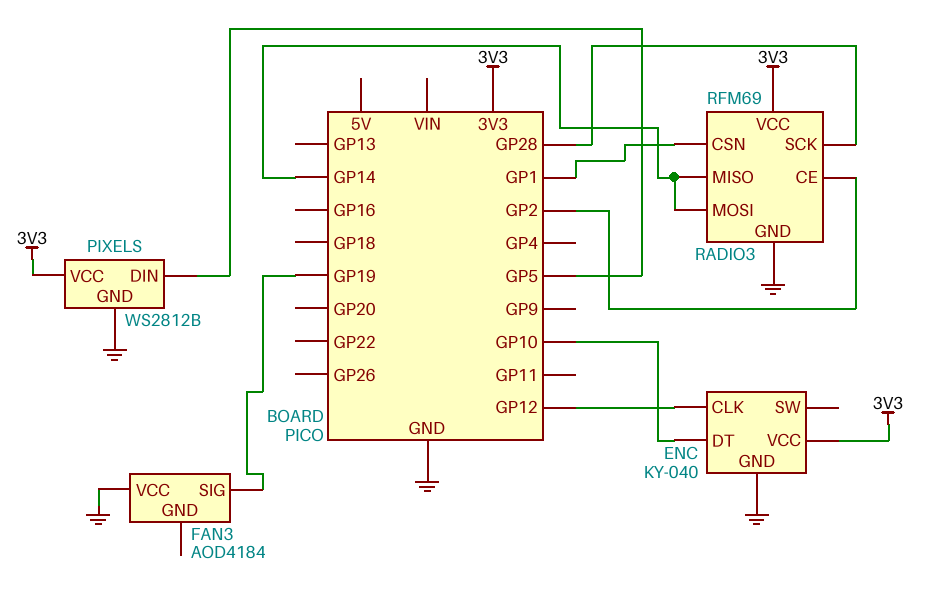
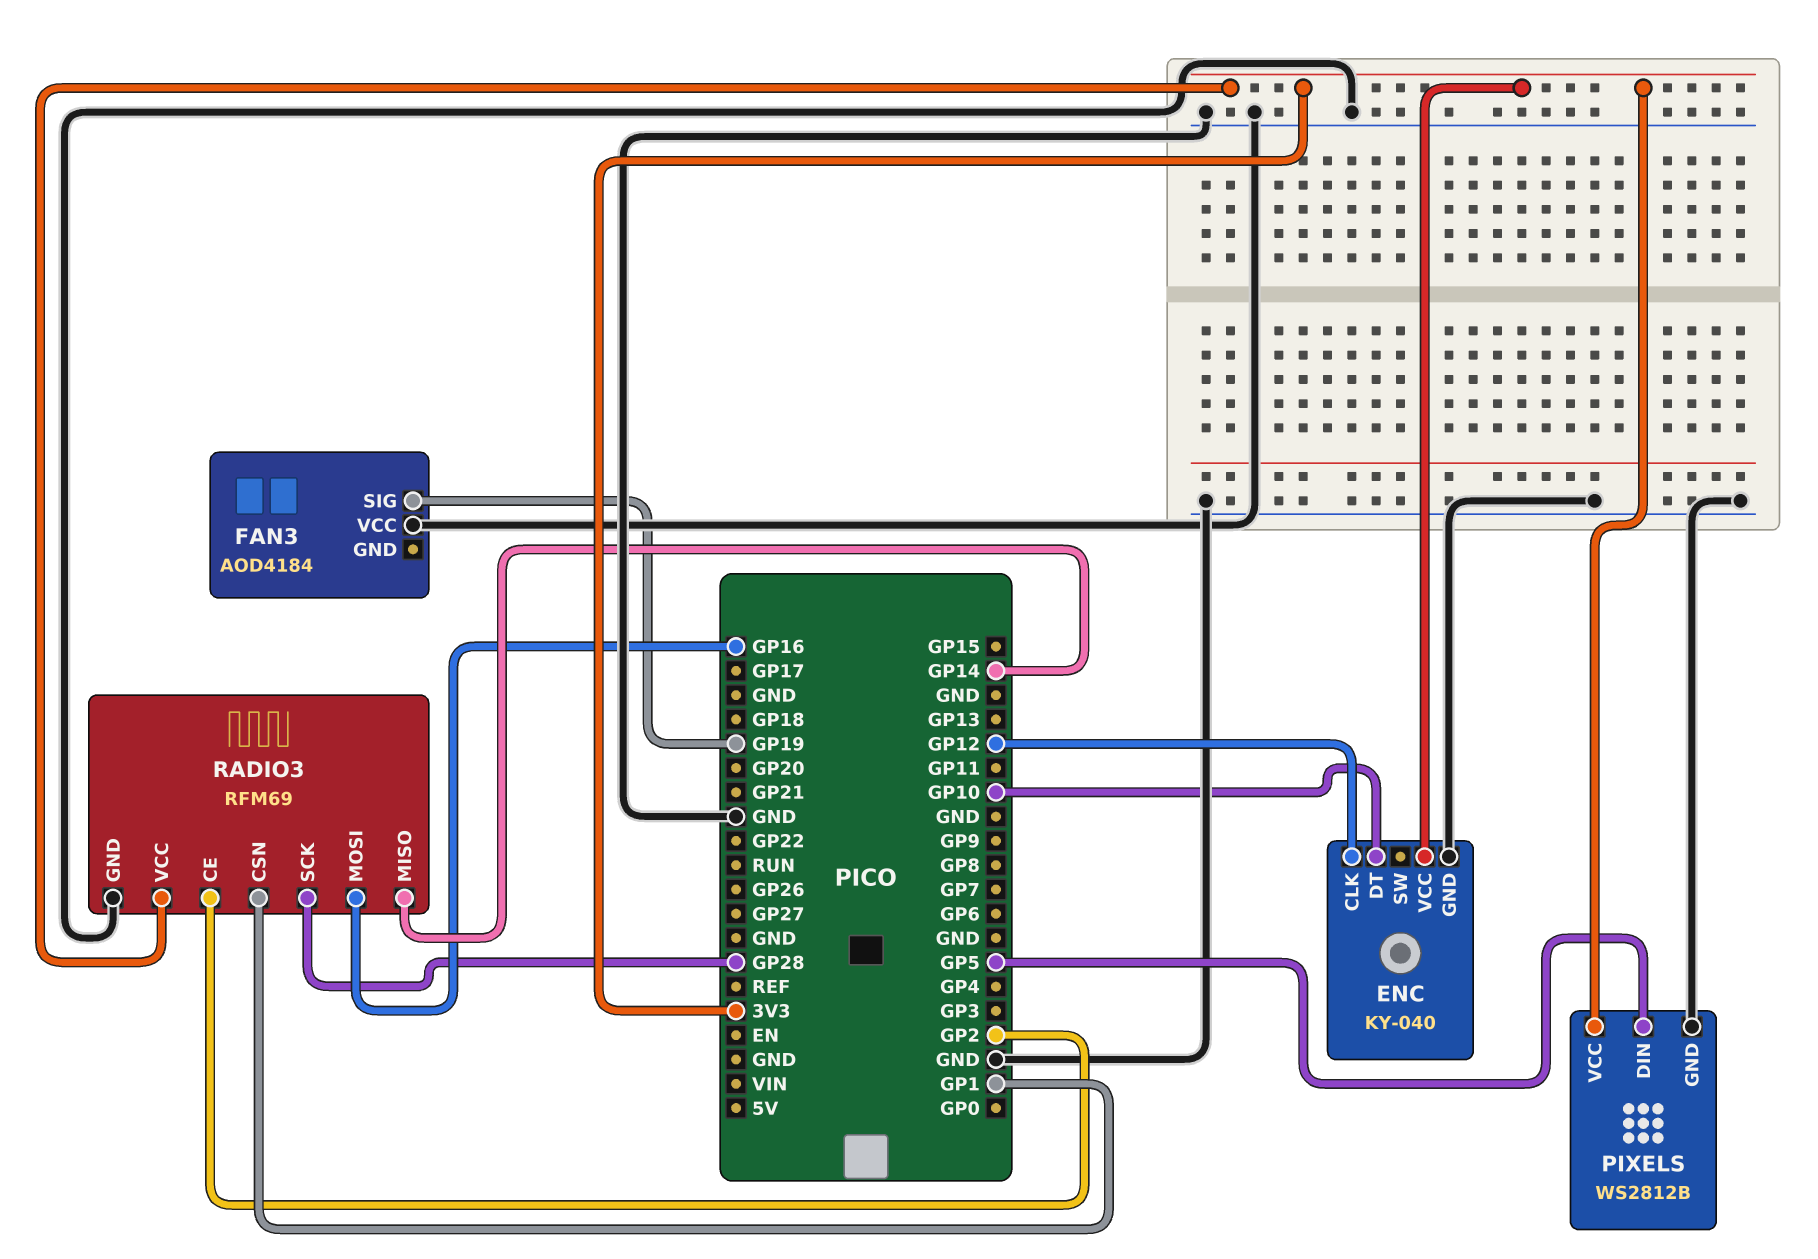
RADIO3 pin MOSI: GP14 -> GP16

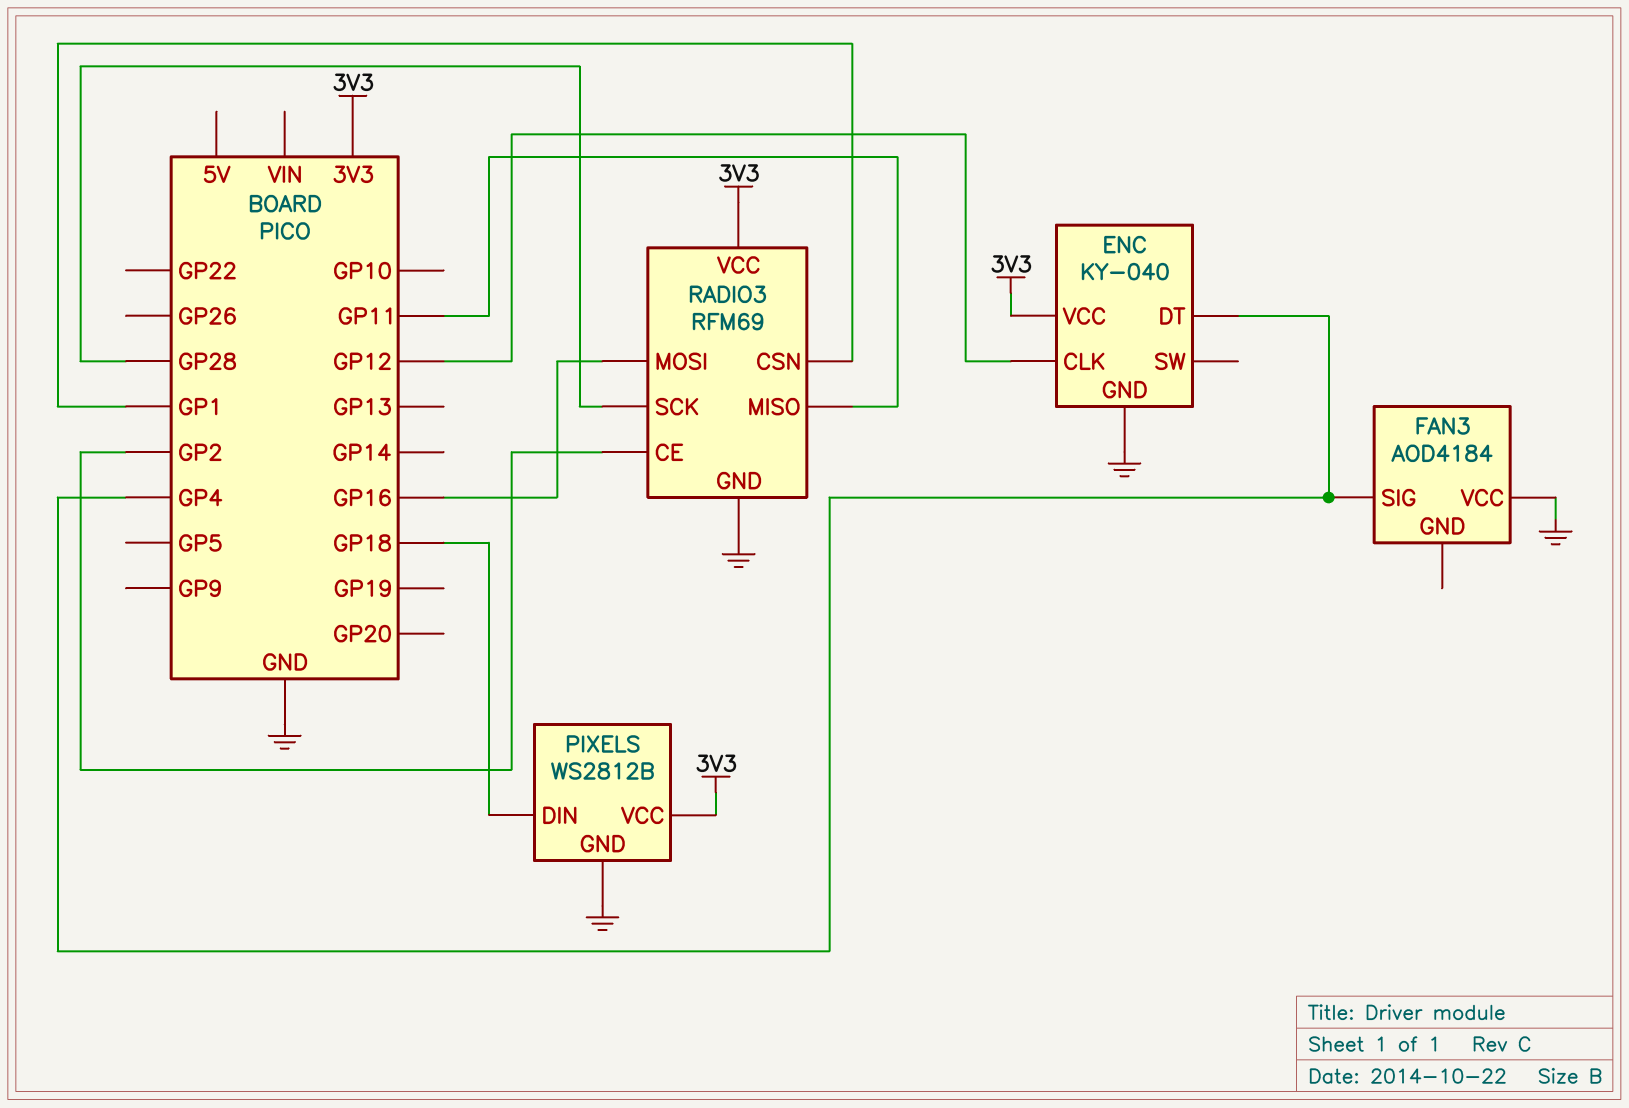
ENC pin DT: GP10 -> GP4
FAN3 pin SIG: GP19 -> GP4
PIXELS pin DIN: GP5 -> GP18
RADIO3 pin MISO: GP14 -> GP11

